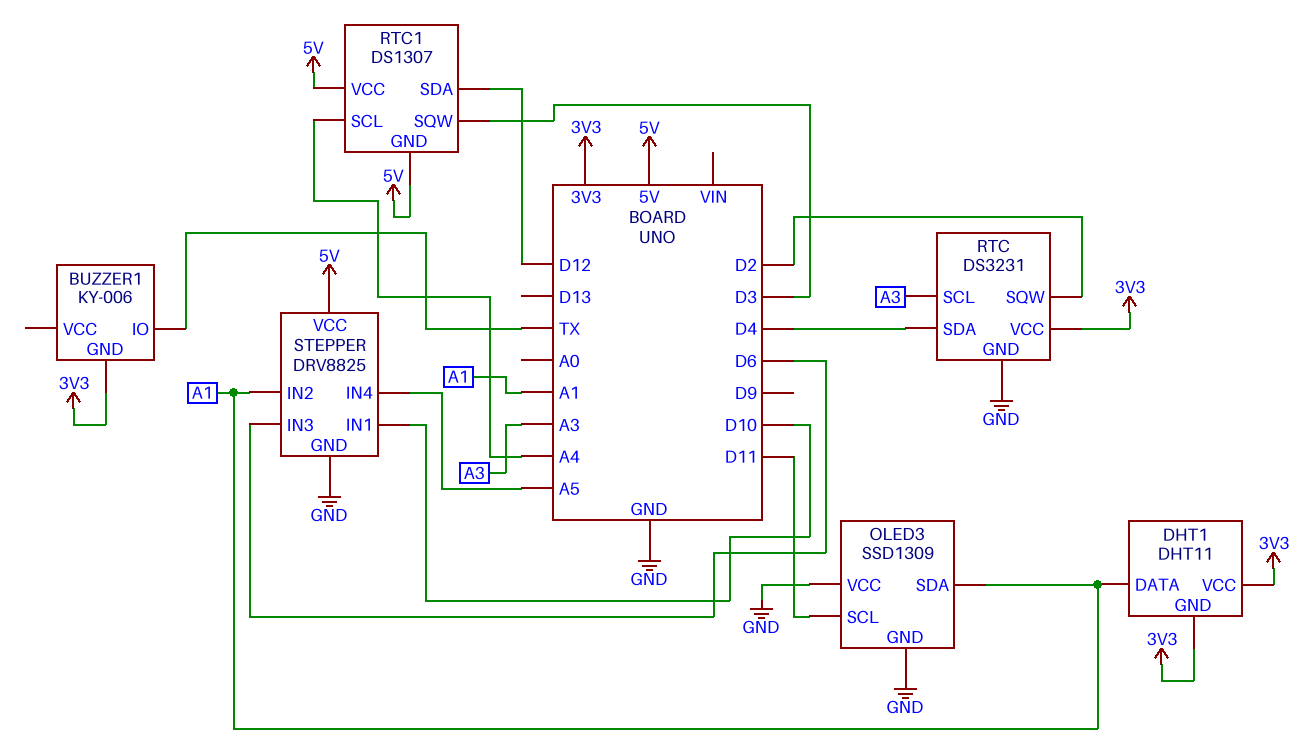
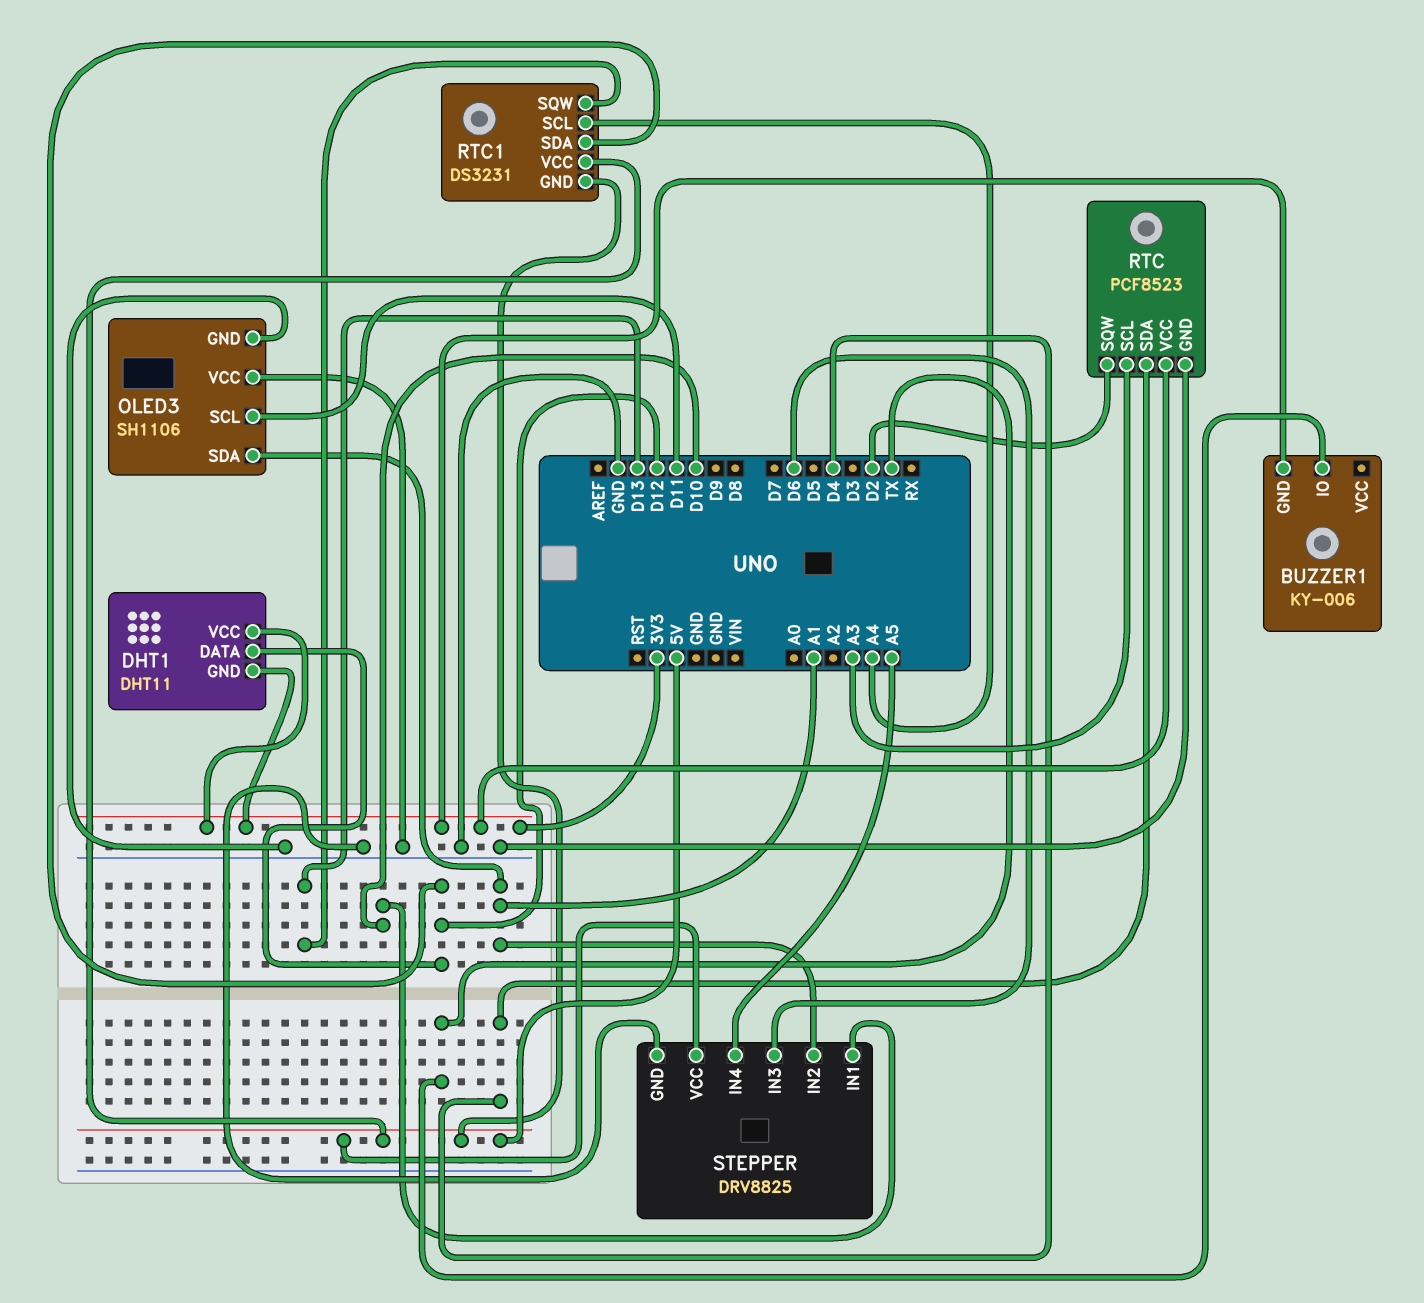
DHT1 pin DATA: A1 -> D12
OLED3: SSD1309 -> SH1106
RTC: DS3231 -> PCF8523
RTC1: DS1307 -> DS3231
RTC1 pin SQW: D3 -> D13

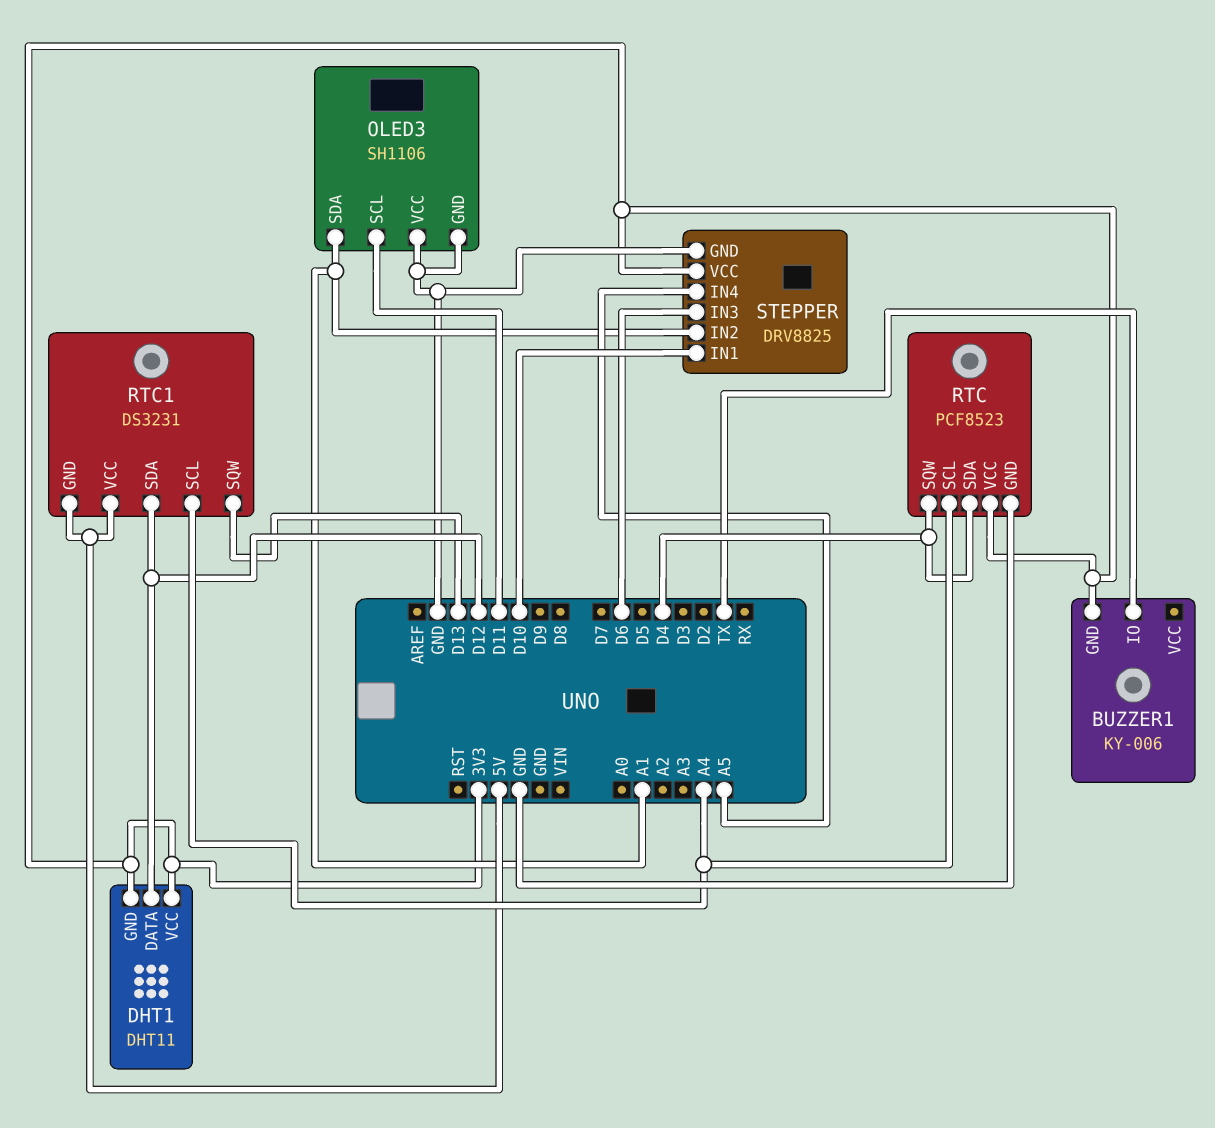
RTC pin SCL: A3 -> A4
RTC pin SQW: D2 -> D4
STEPPER pin VCC: 5V -> 3V3

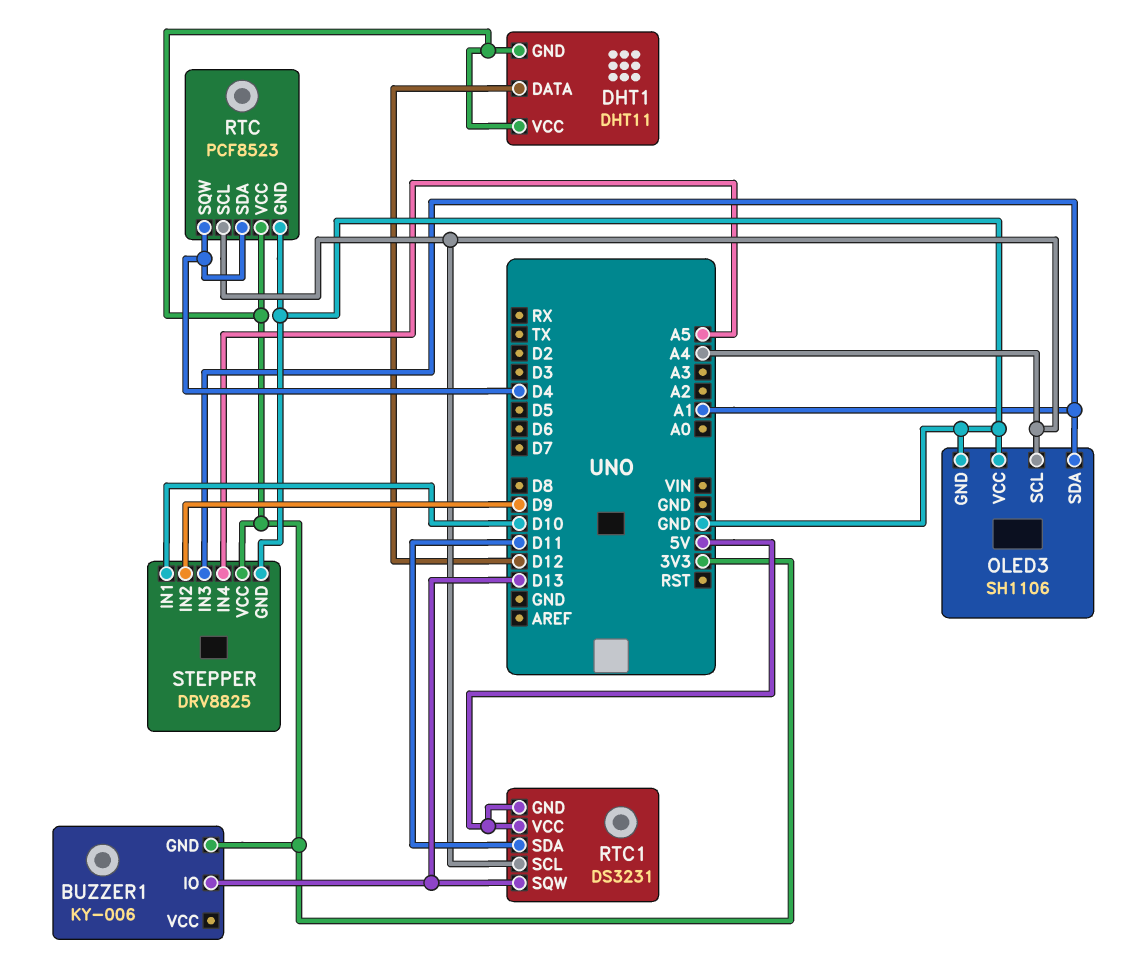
BUZZER1 pin IO: TX -> D13
OLED3 pin SCL: D11 -> A4
RTC1 pin SDA: D12 -> D11
STEPPER pin IN2: A1 -> D9
STEPPER pin IN3: D6 -> A1

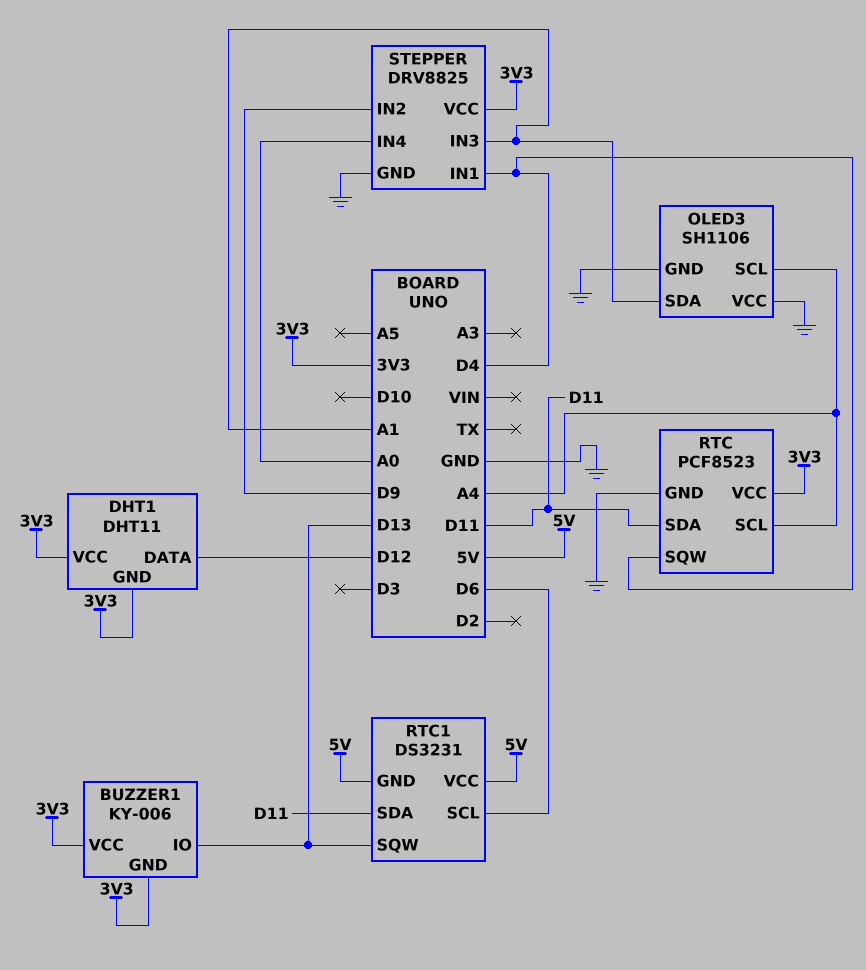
BUZZER1 pin VCC: none -> 3V3
RTC pin SDA: D4 -> D11
RTC1 pin SCL: A4 -> D6
STEPPER pin IN1: D10 -> D4
STEPPER pin IN4: A5 -> A0

